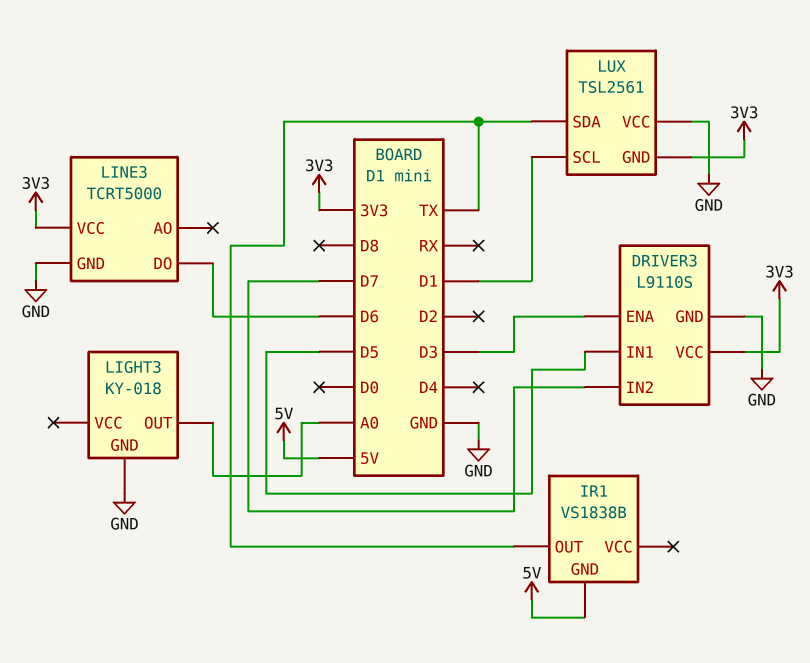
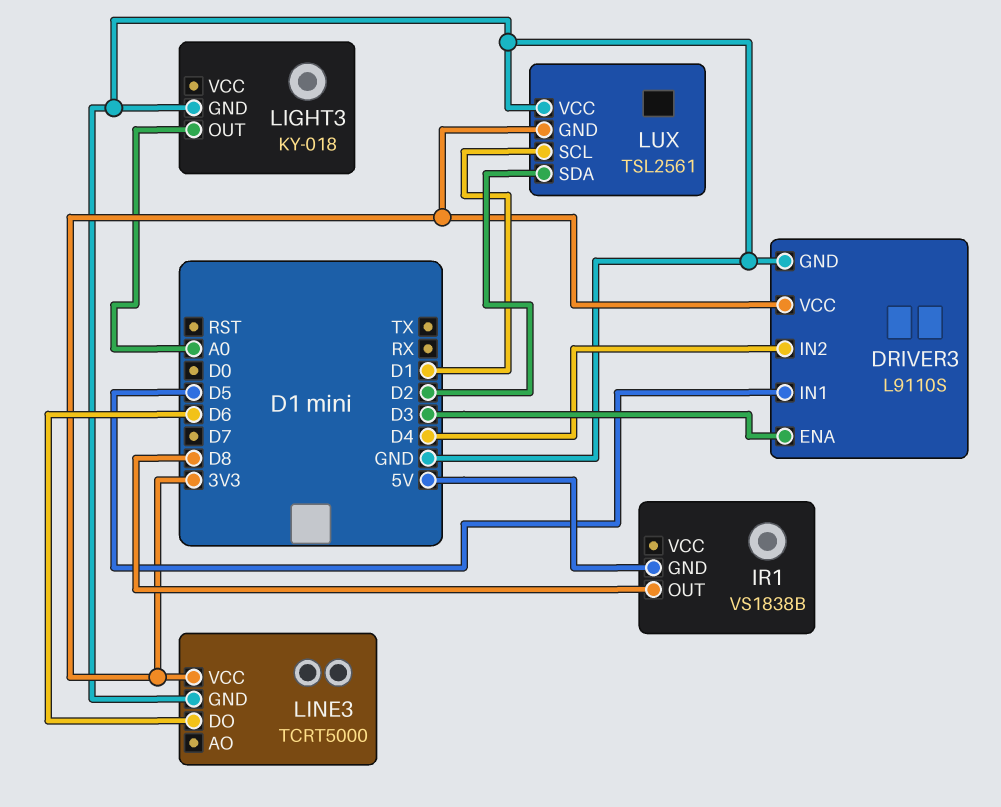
DRIVER3 pin IN2: D7 -> D4
IR1 pin OUT: TX -> D8
LUX pin SDA: TX -> D2

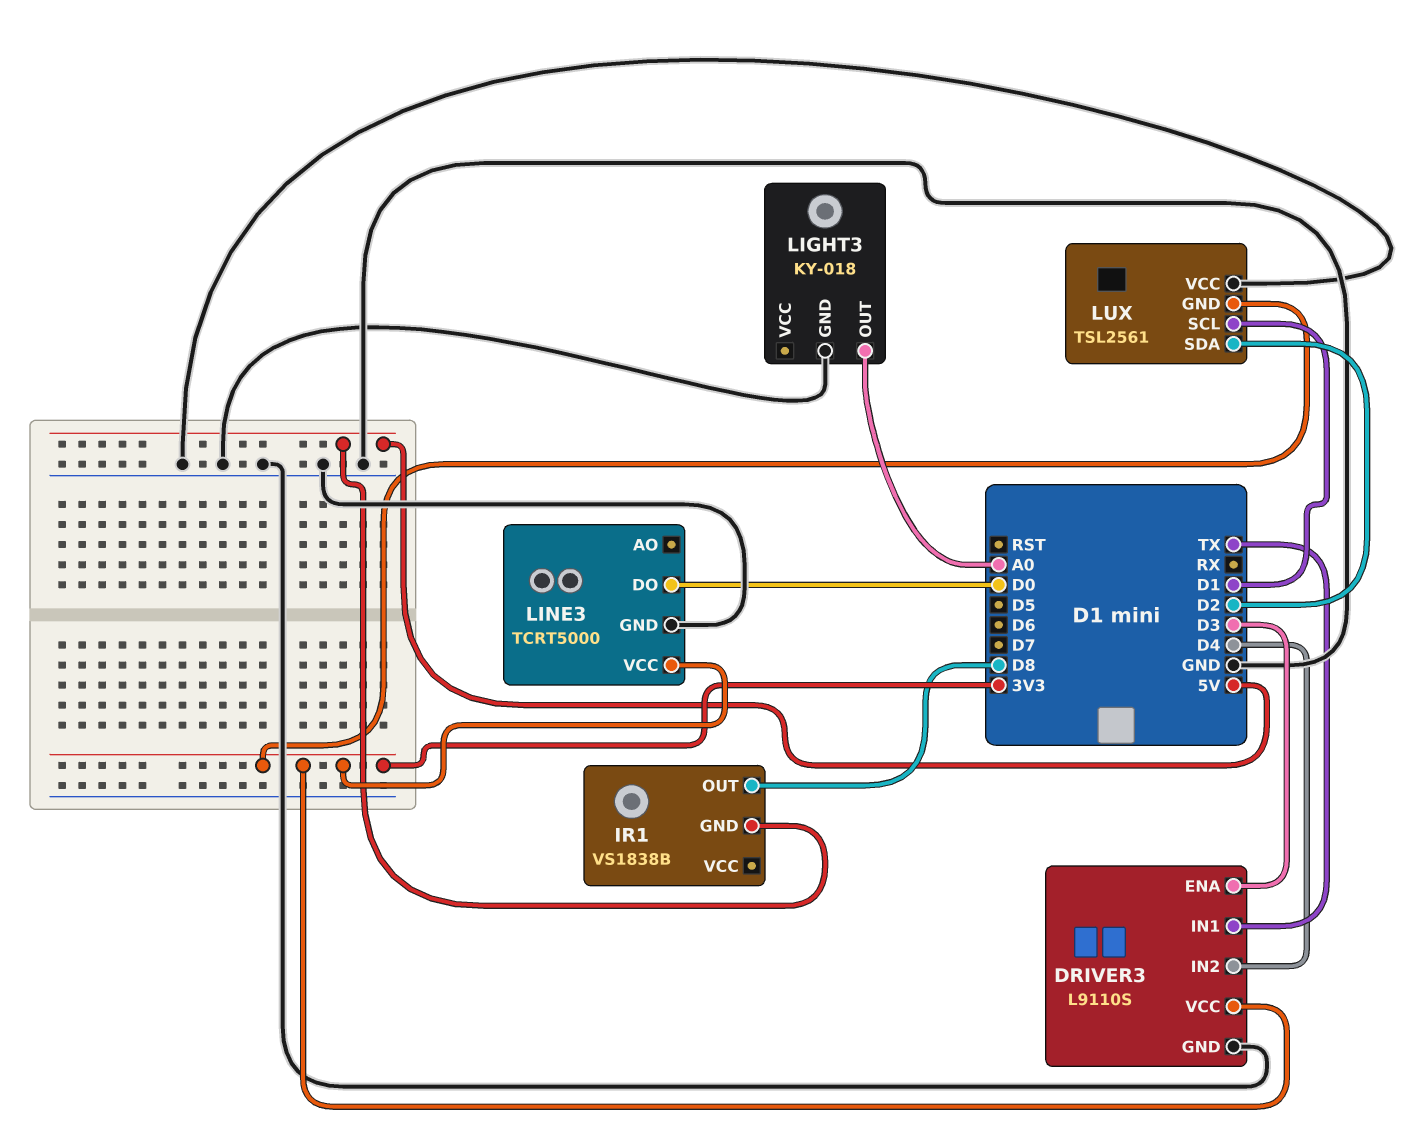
DRIVER3 pin IN1: D5 -> TX
LINE3 pin DO: D6 -> D0

